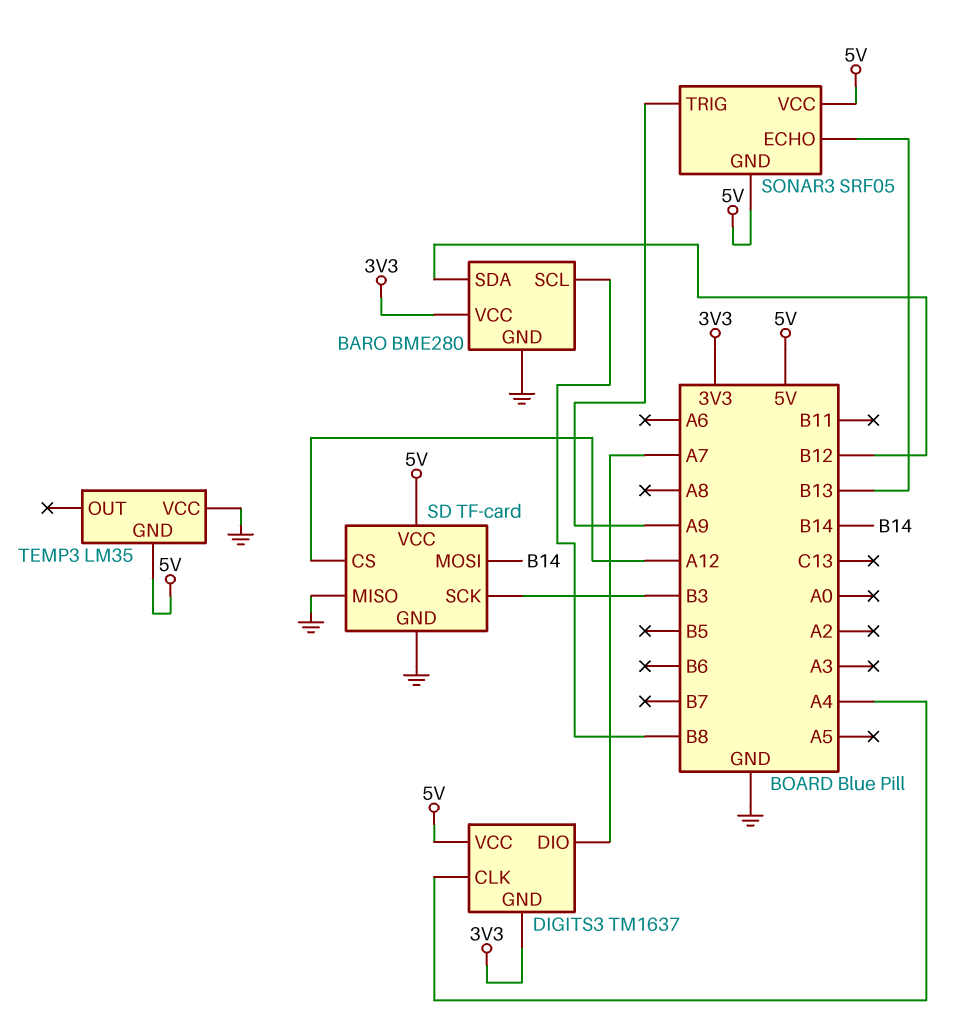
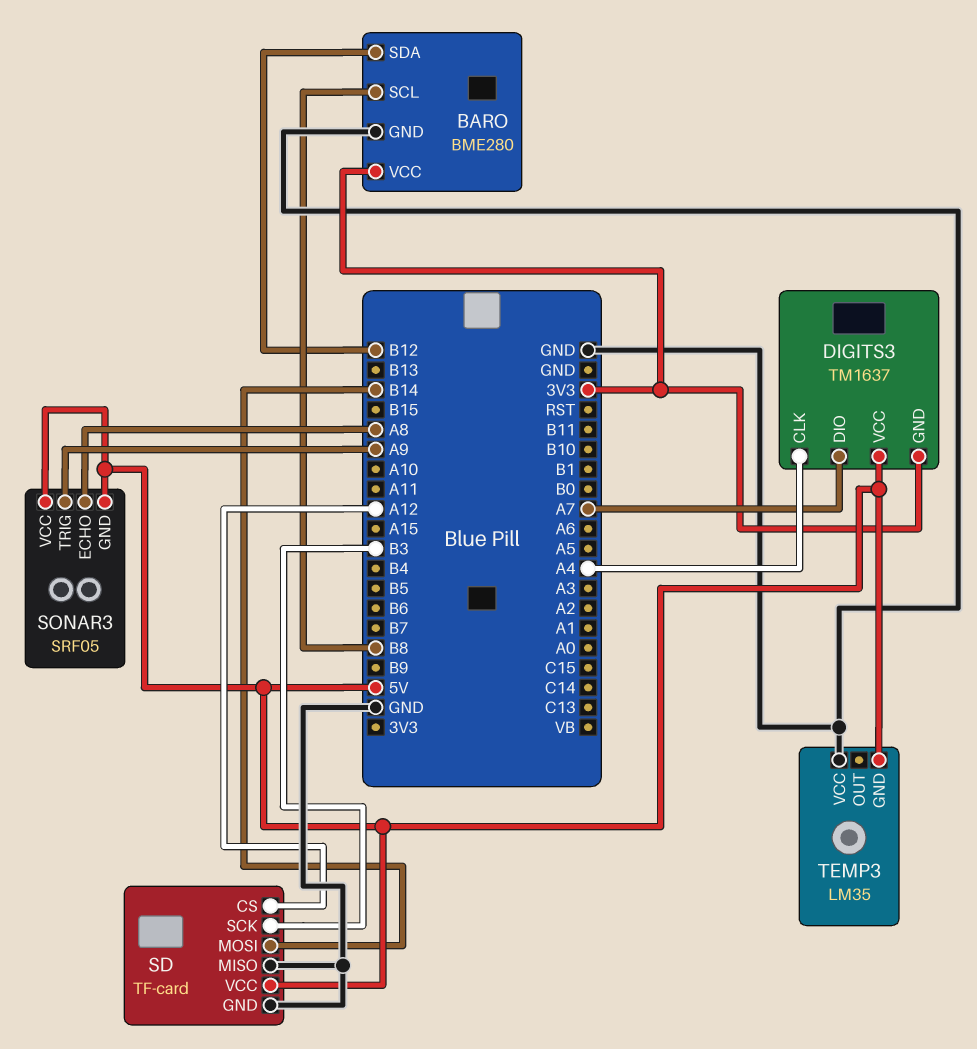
SONAR3 pin ECHO: B13 -> A8

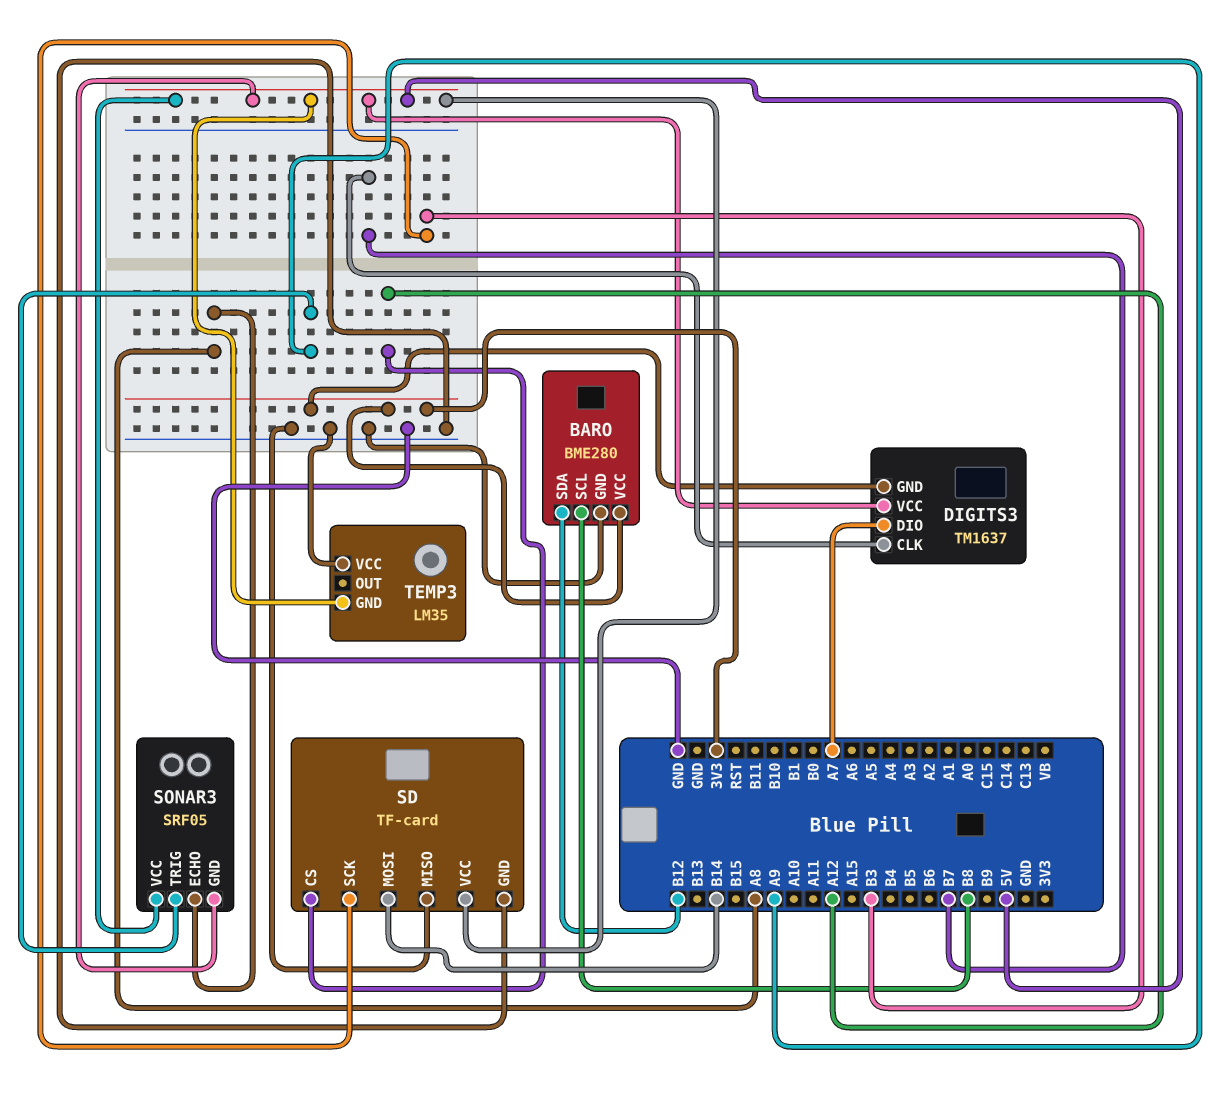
DIGITS3 pin CLK: A4 -> B7

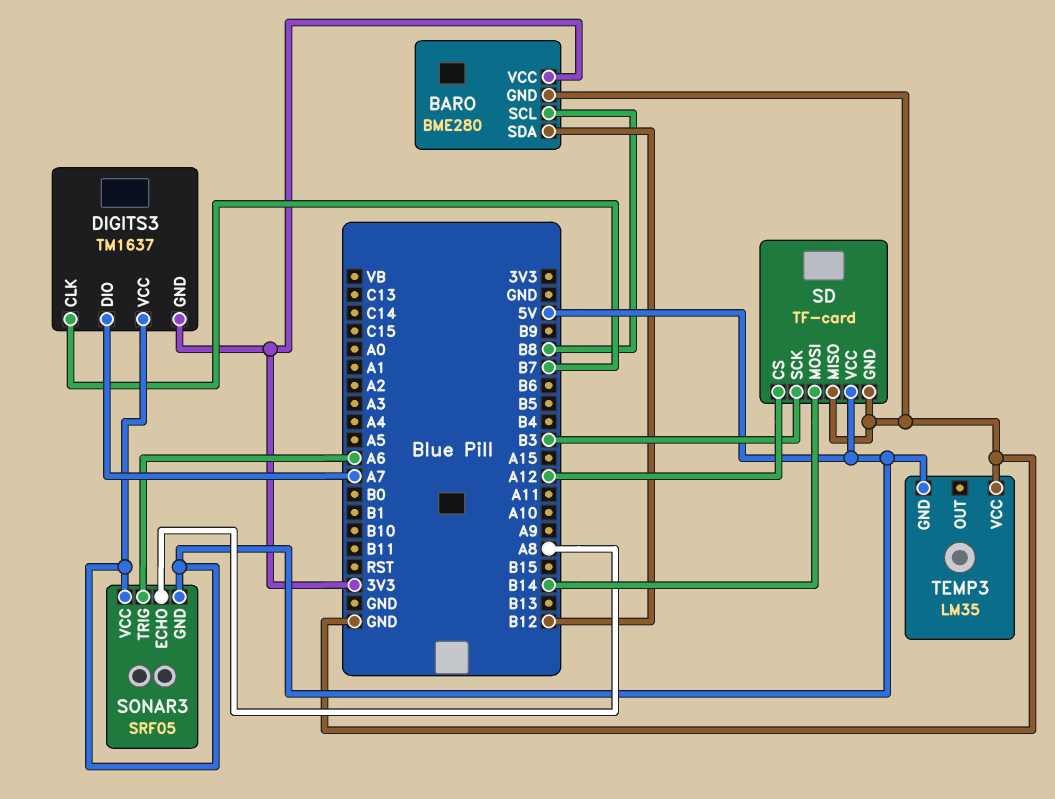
SONAR3 pin TRIG: A9 -> A6

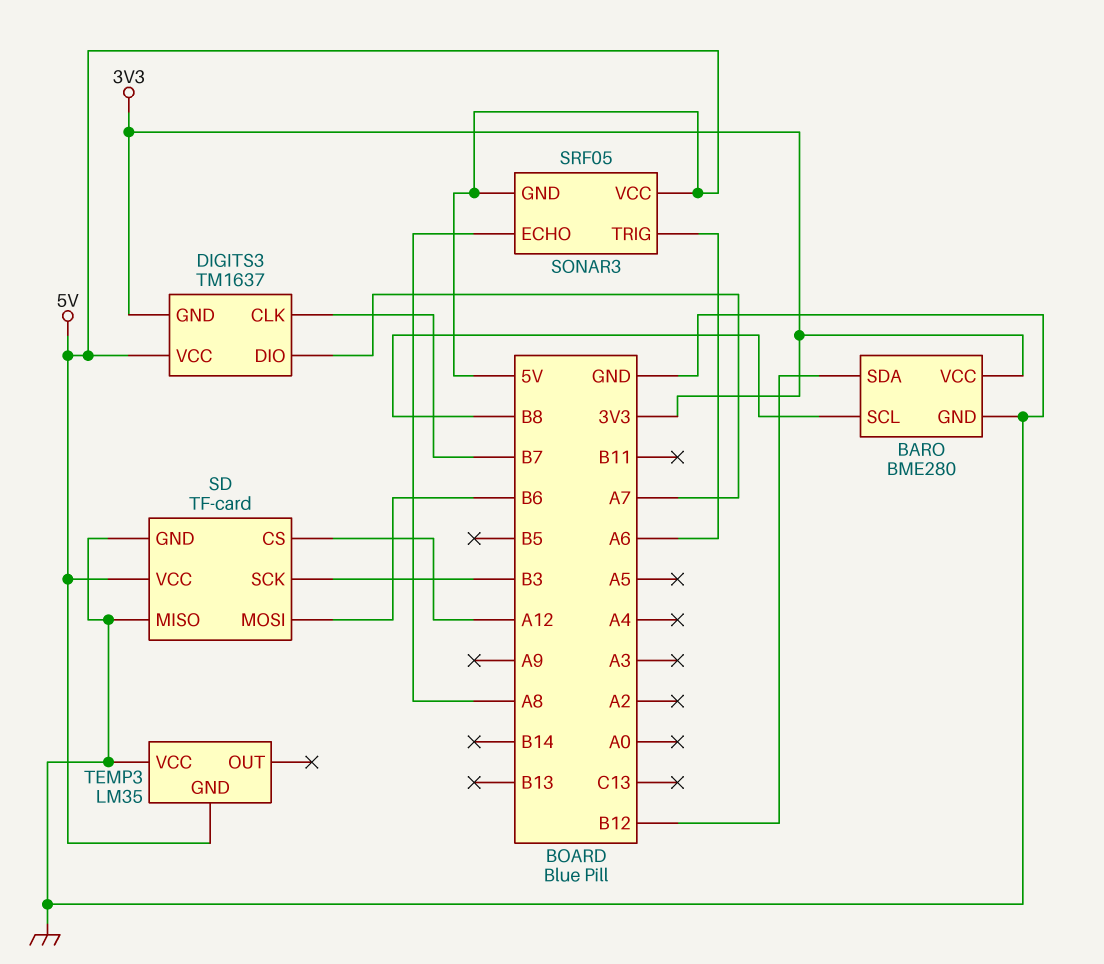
SD pin MOSI: B14 -> B6

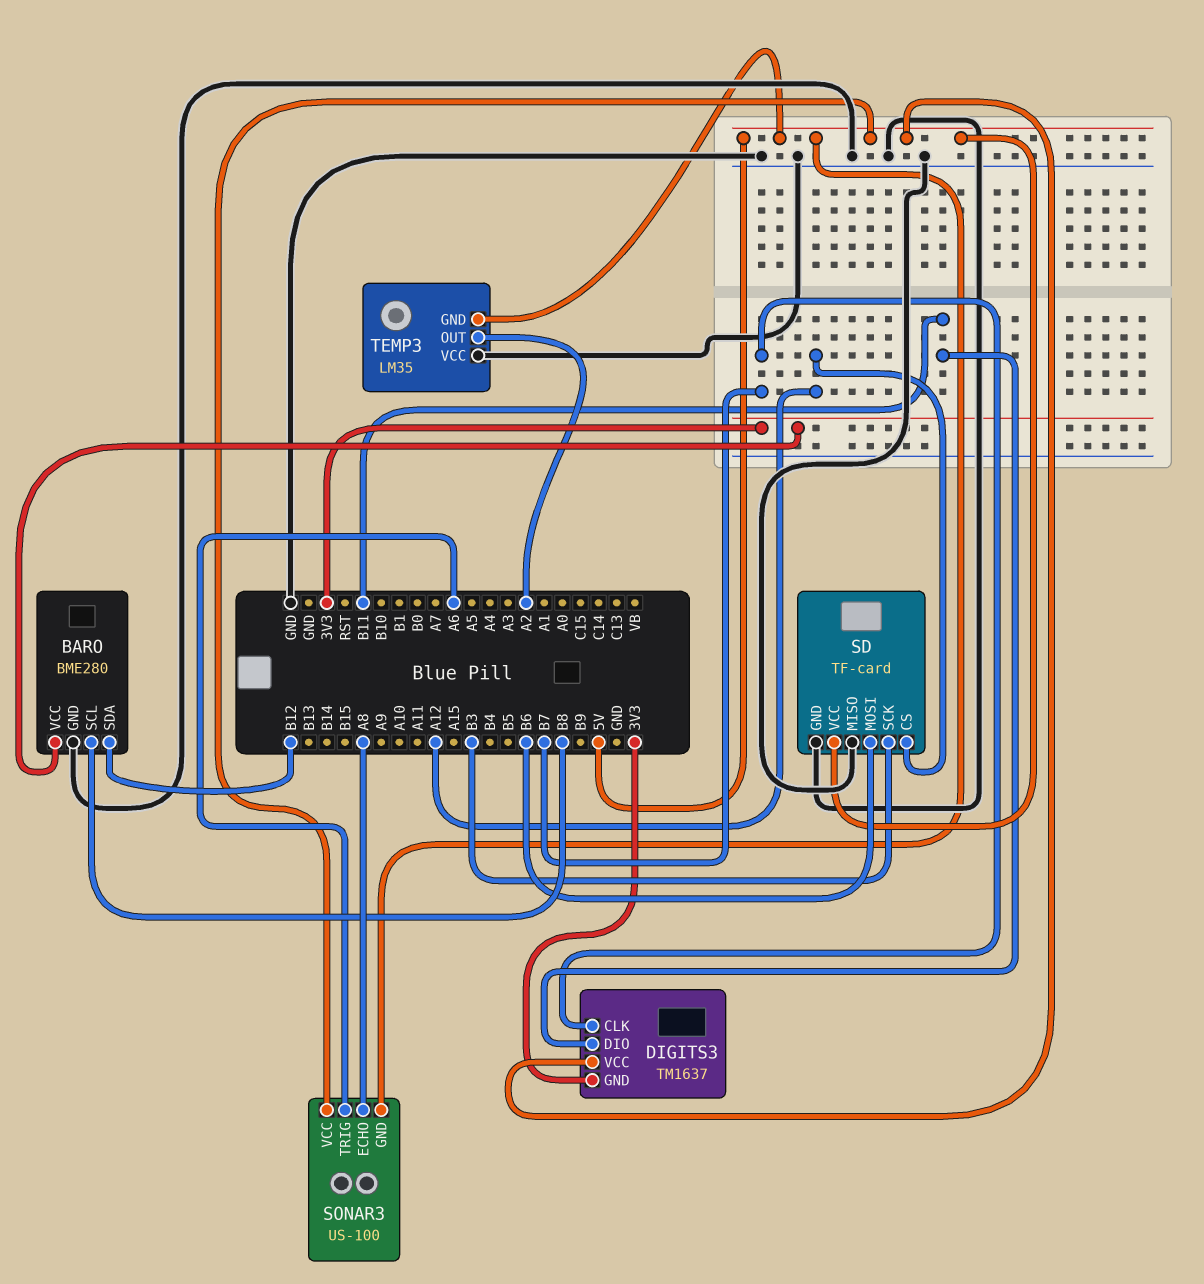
DIGITS3 pin DIO: A7 -> B11
SONAR3: SRF05 -> US-100
TEMP3 pin OUT: none -> A2

